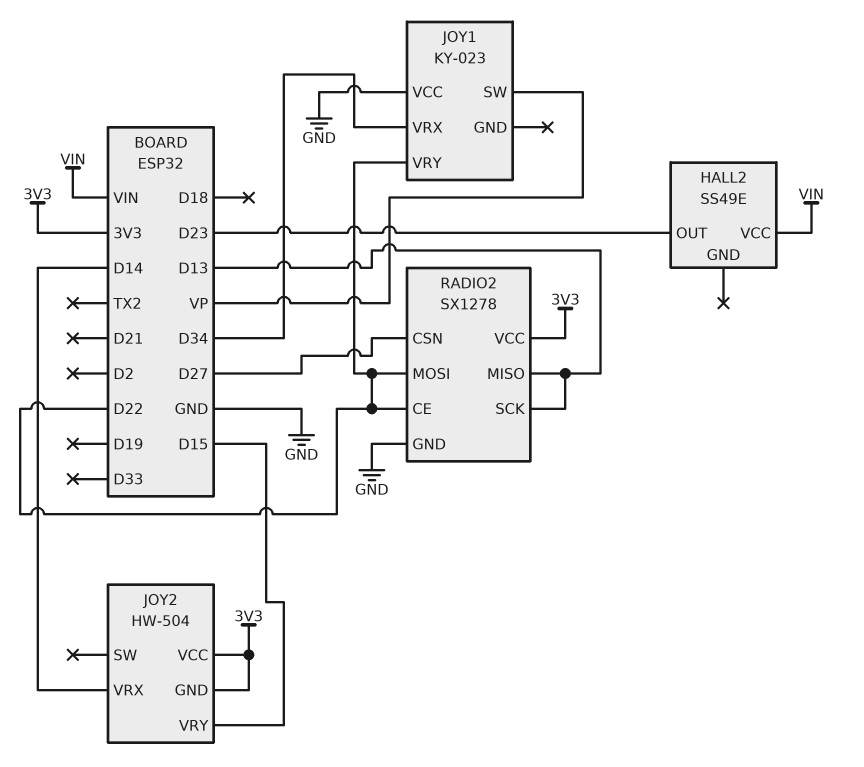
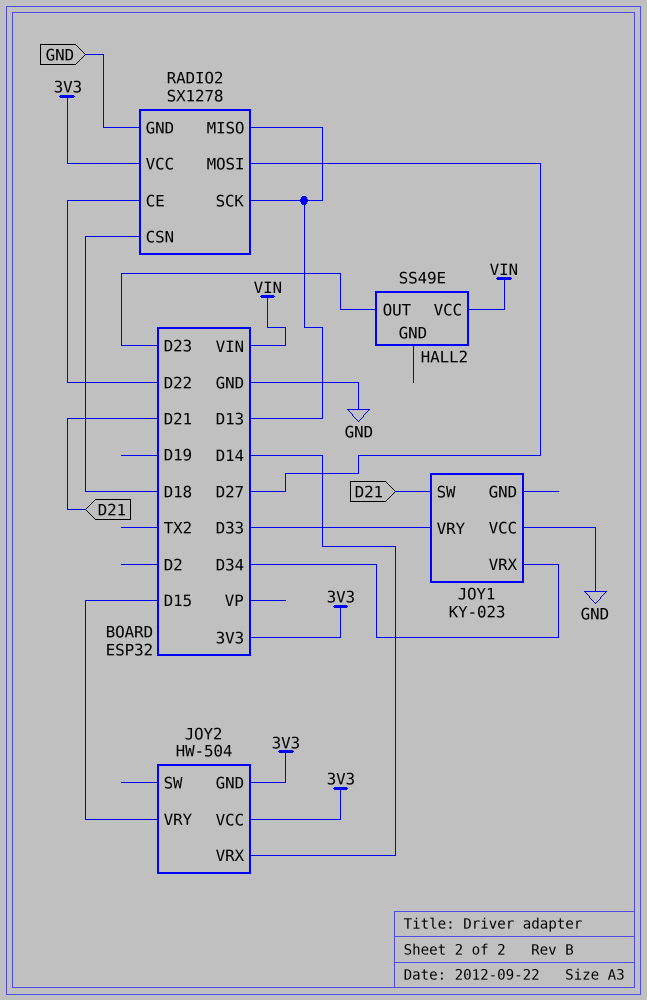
JOY1 pin SW: VP -> D21
JOY1 pin VRY: D22 -> D33
RADIO2 pin CSN: D27 -> D18
RADIO2 pin MOSI: D22 -> D27

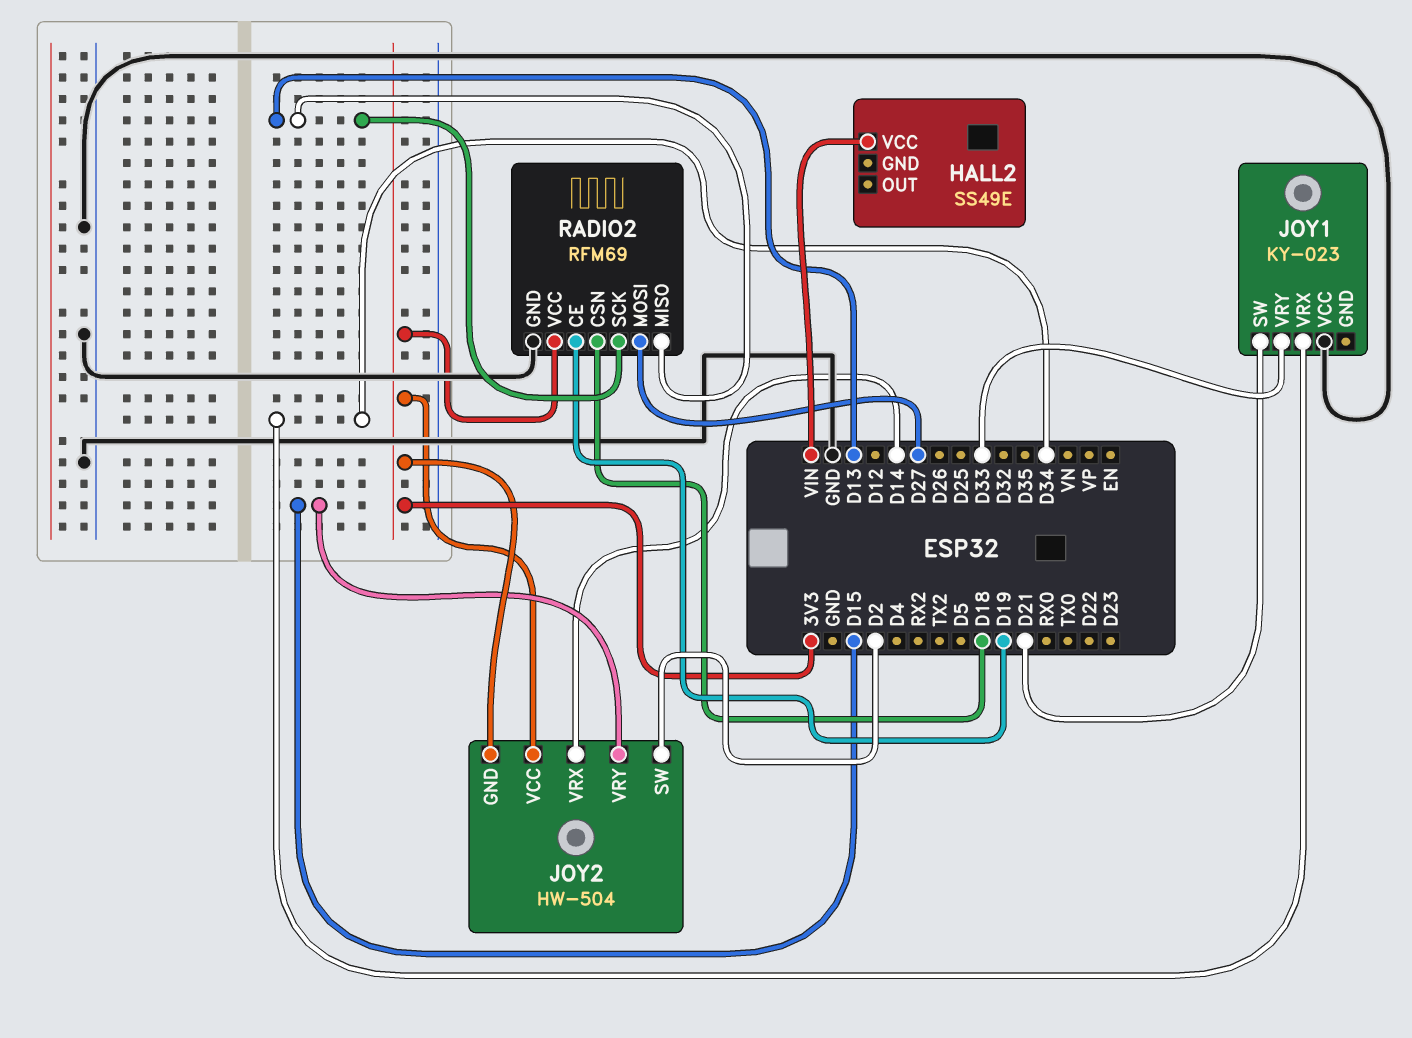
HALL2 pin OUT: D23 -> none
JOY2 pin SW: none -> D2
RADIO2: SX1278 -> RFM69
RADIO2 pin CE: D22 -> D19

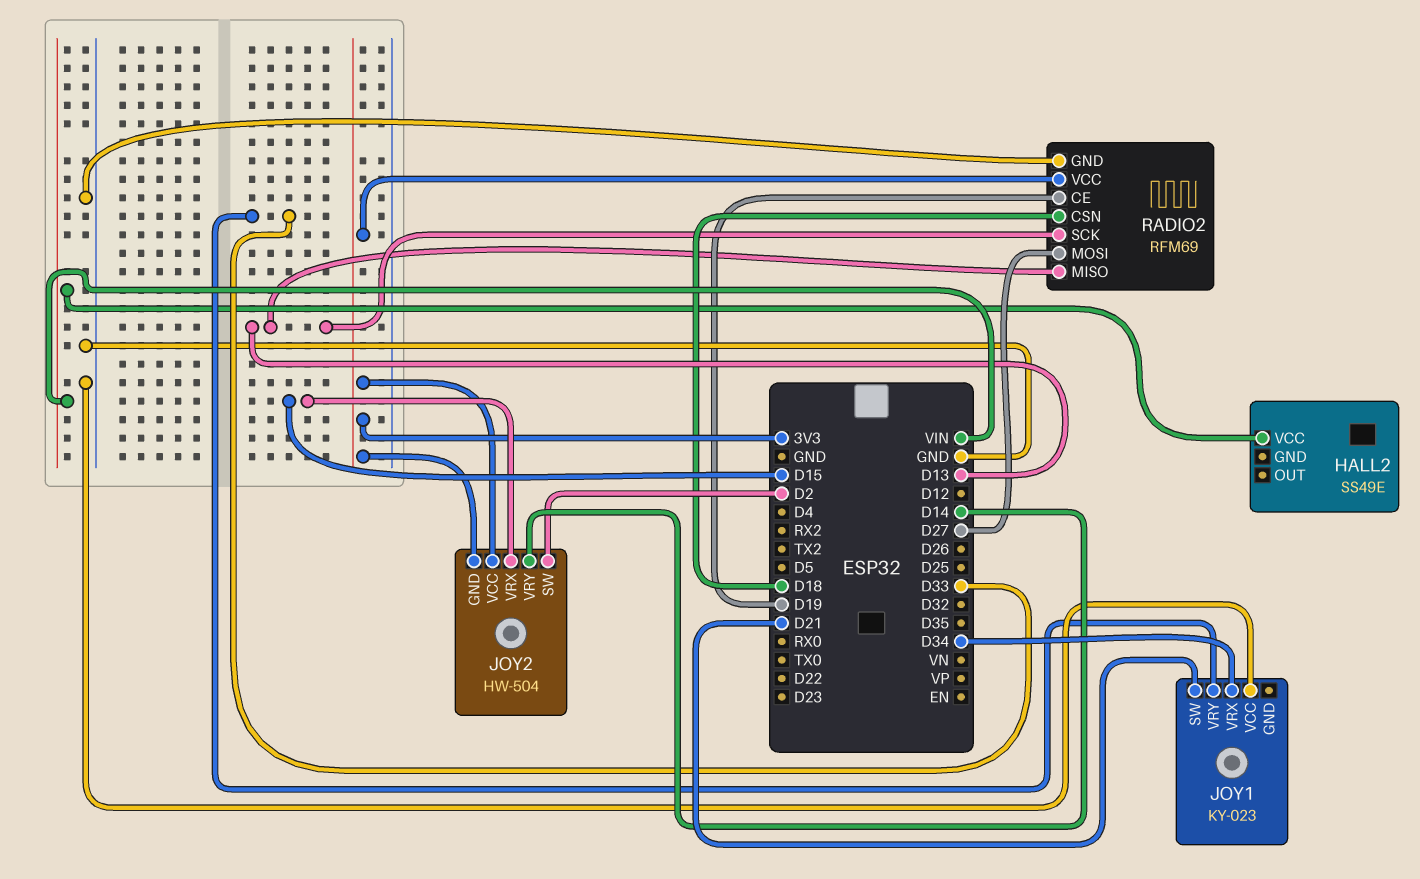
JOY2 pin VRX: D14 -> D15
JOY2 pin VRY: D15 -> D14

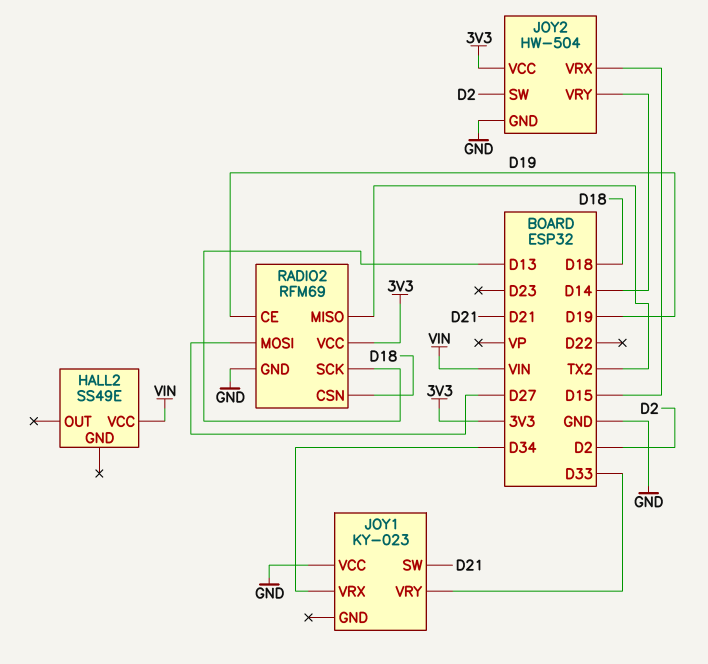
JOY2 pin GND: 3V3 -> GND
RADIO2 pin MISO: D13 -> TX2

